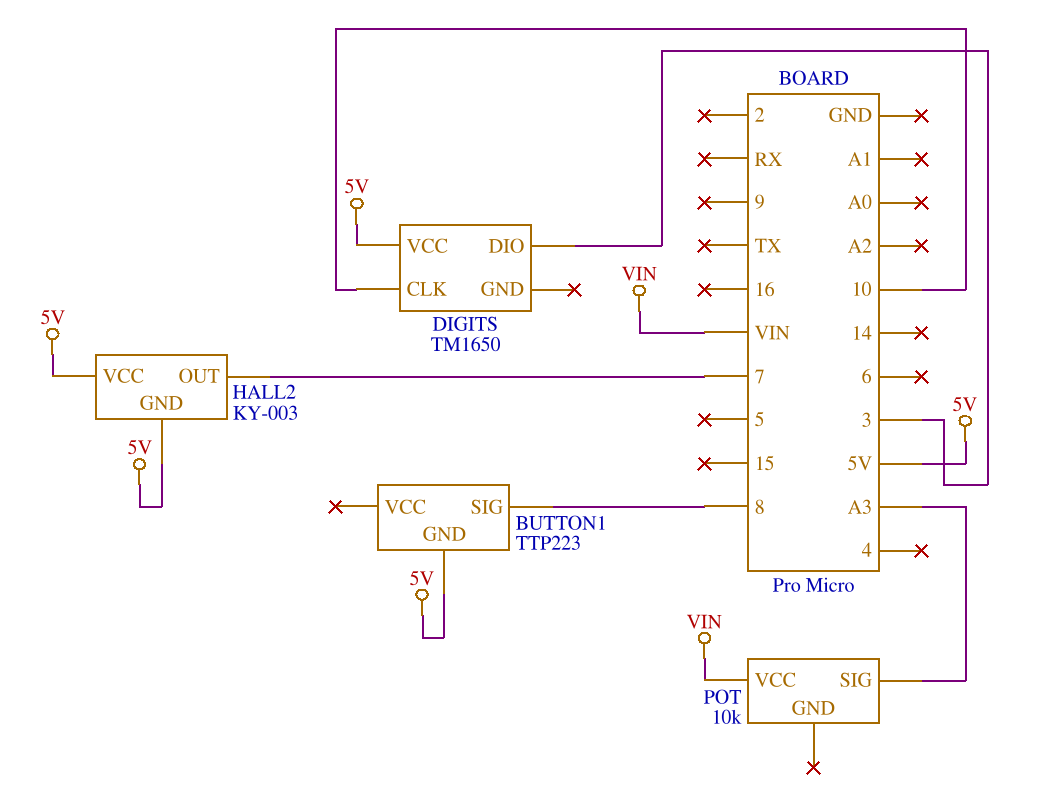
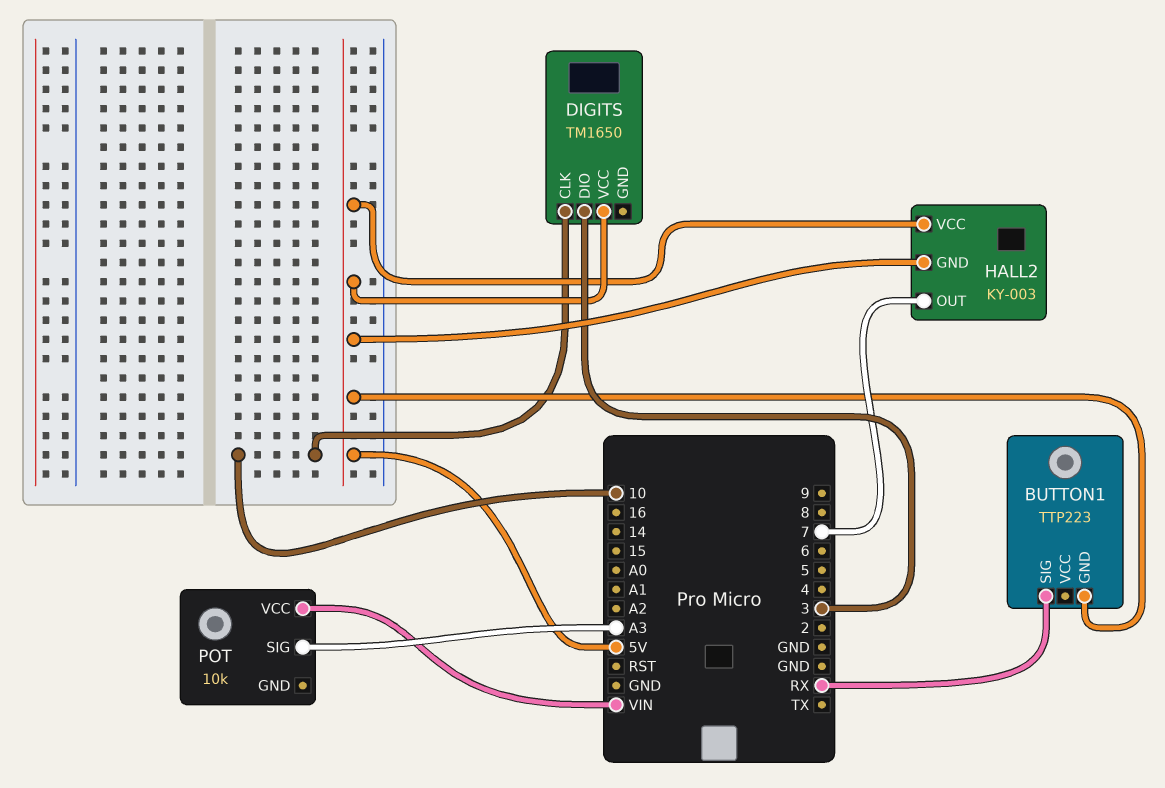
BUTTON1 pin SIG: 8 -> RX

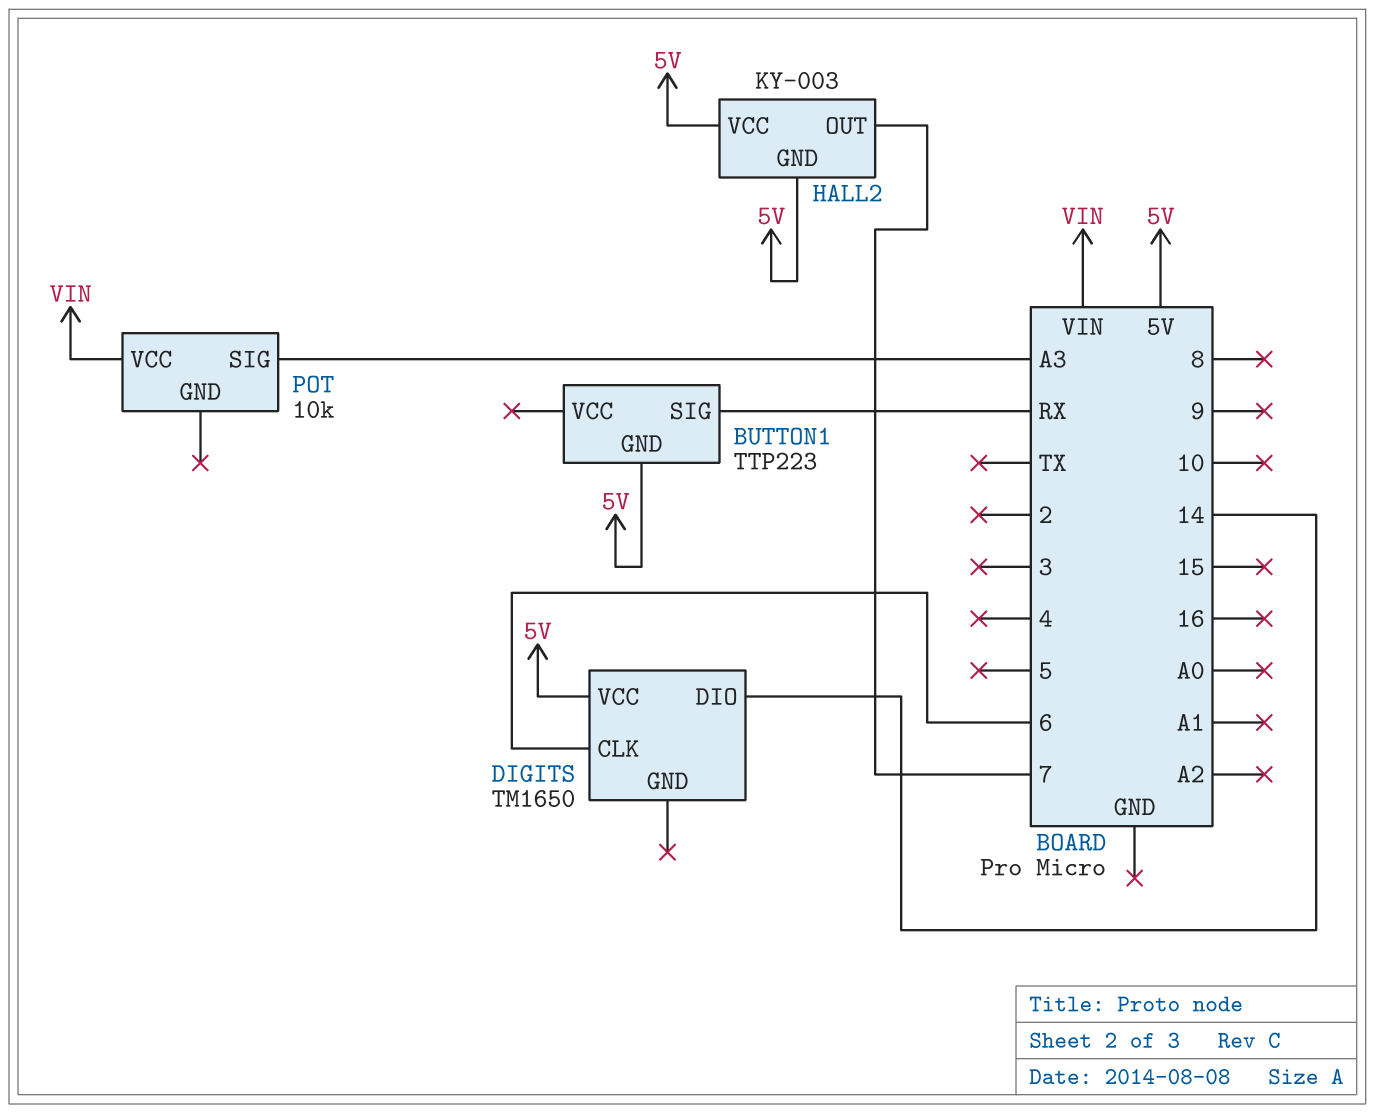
DIGITS pin CLK: 10 -> 6
DIGITS pin DIO: 3 -> 14

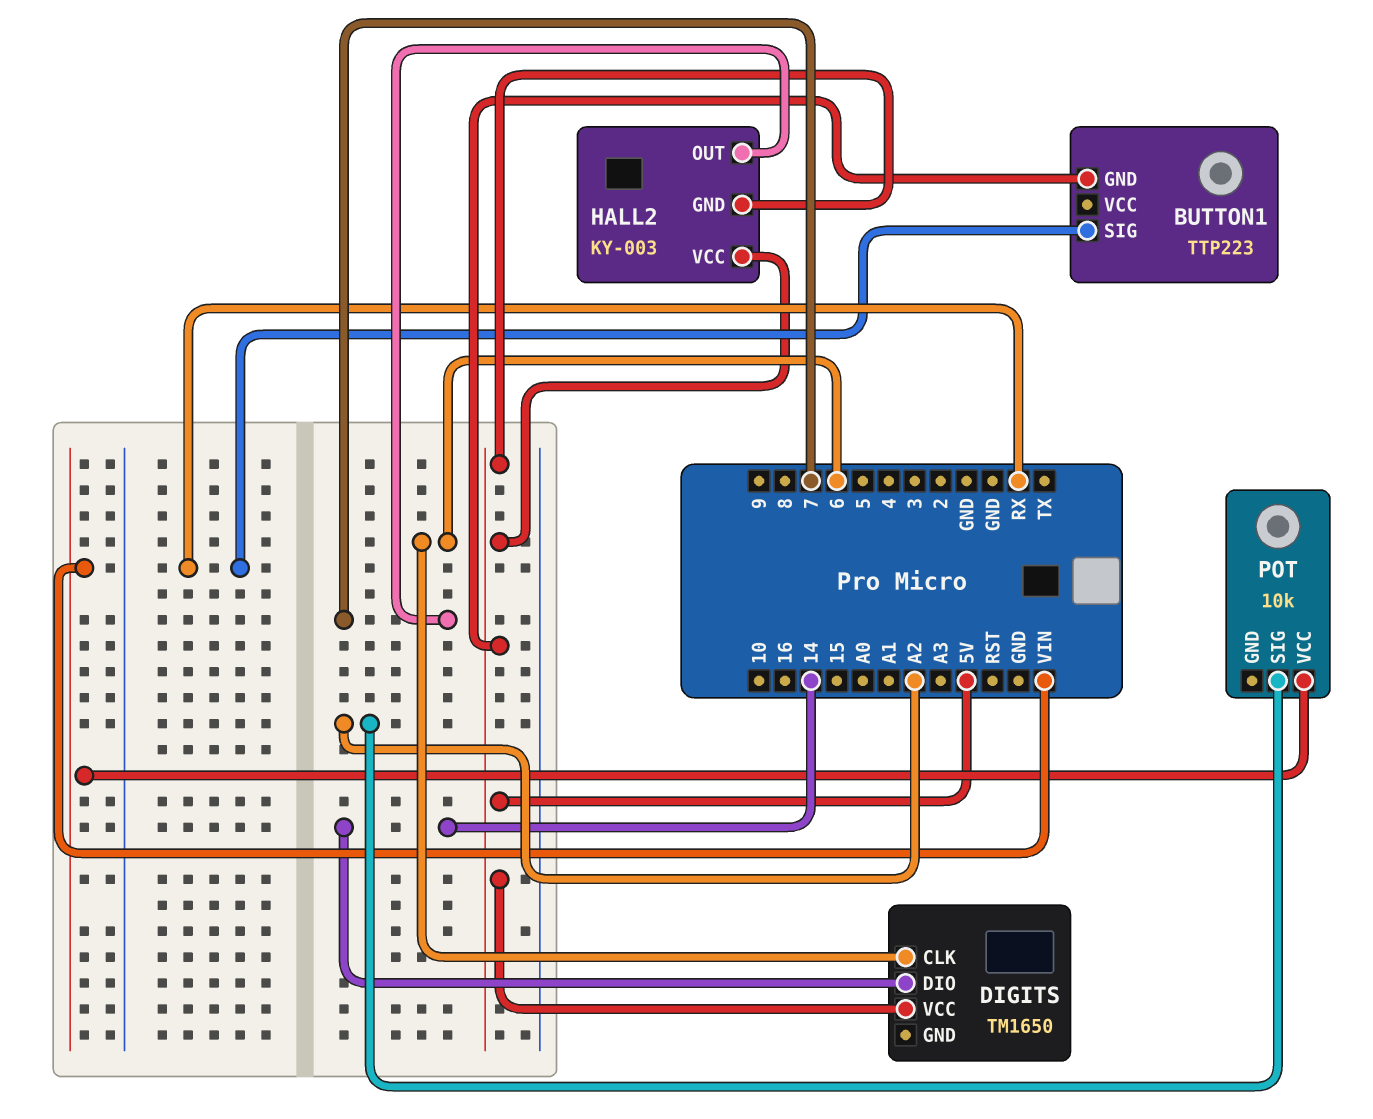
POT pin SIG: A3 -> A2

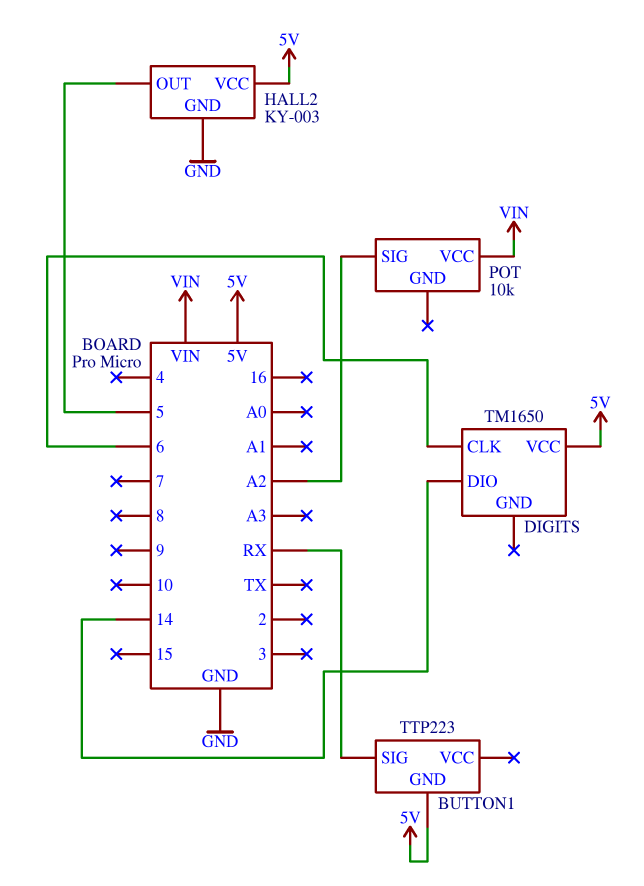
HALL2 pin GND: 5V -> GND
HALL2 pin OUT: 7 -> 5

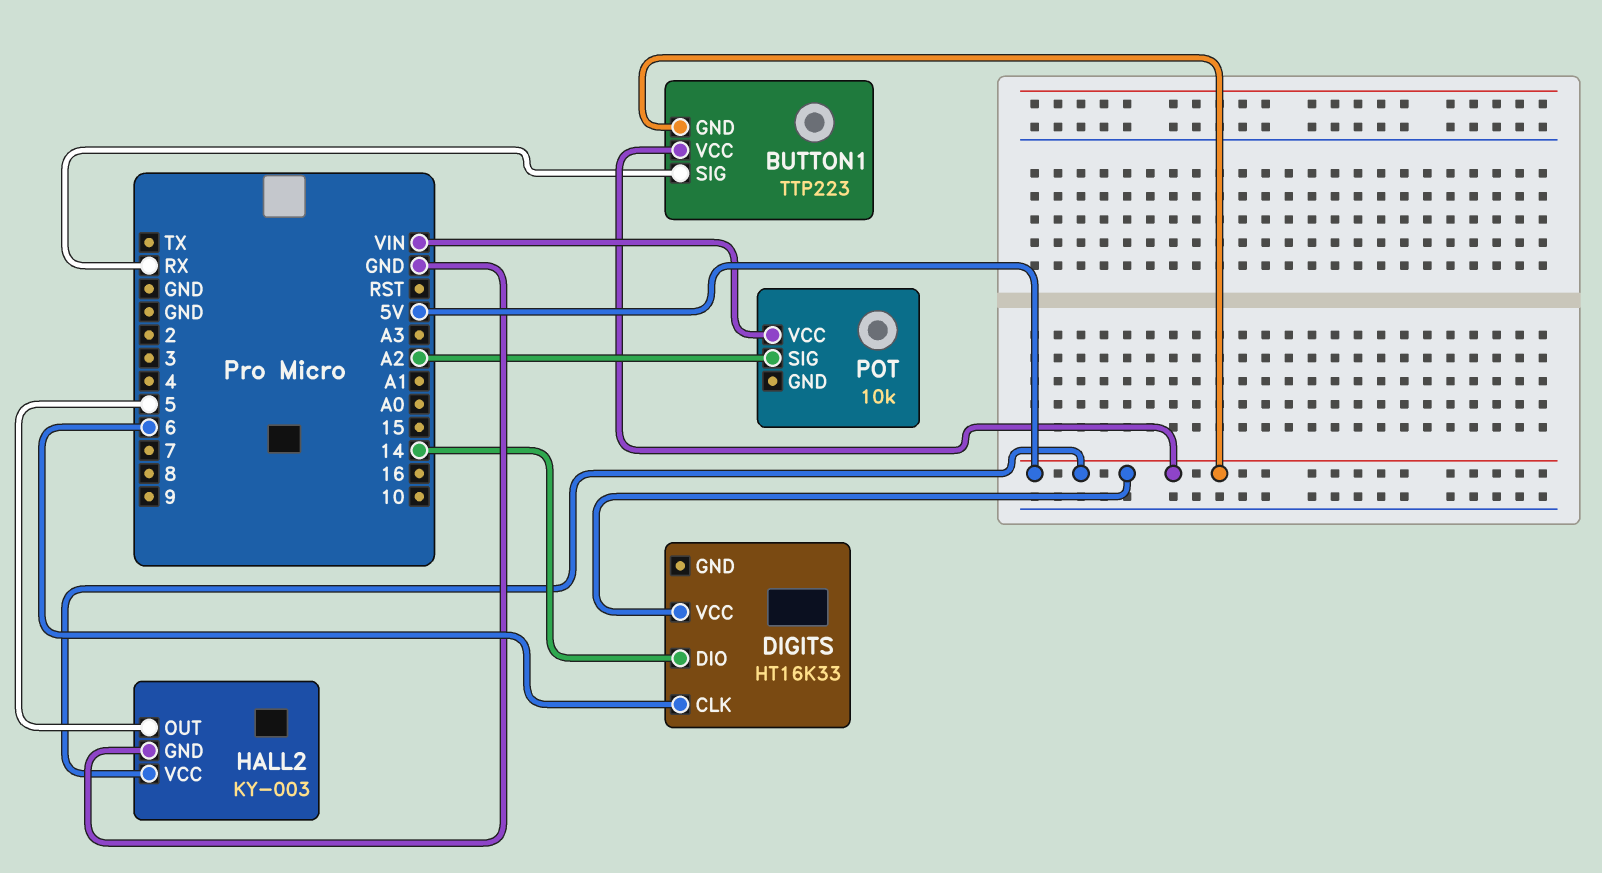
BUTTON1 pin VCC: none -> 5V
DIGITS: TM1650 -> HT16K33

